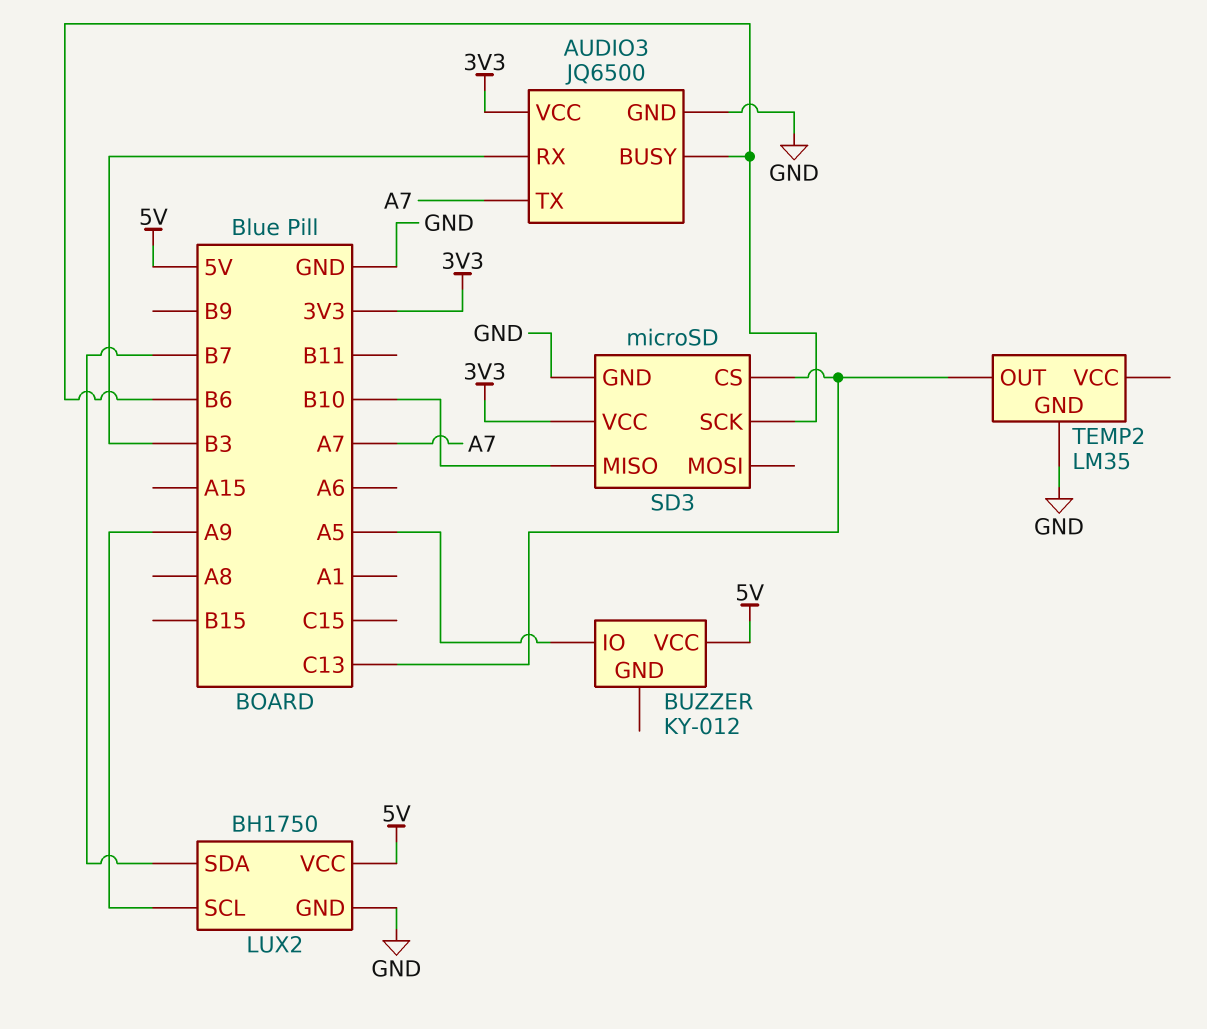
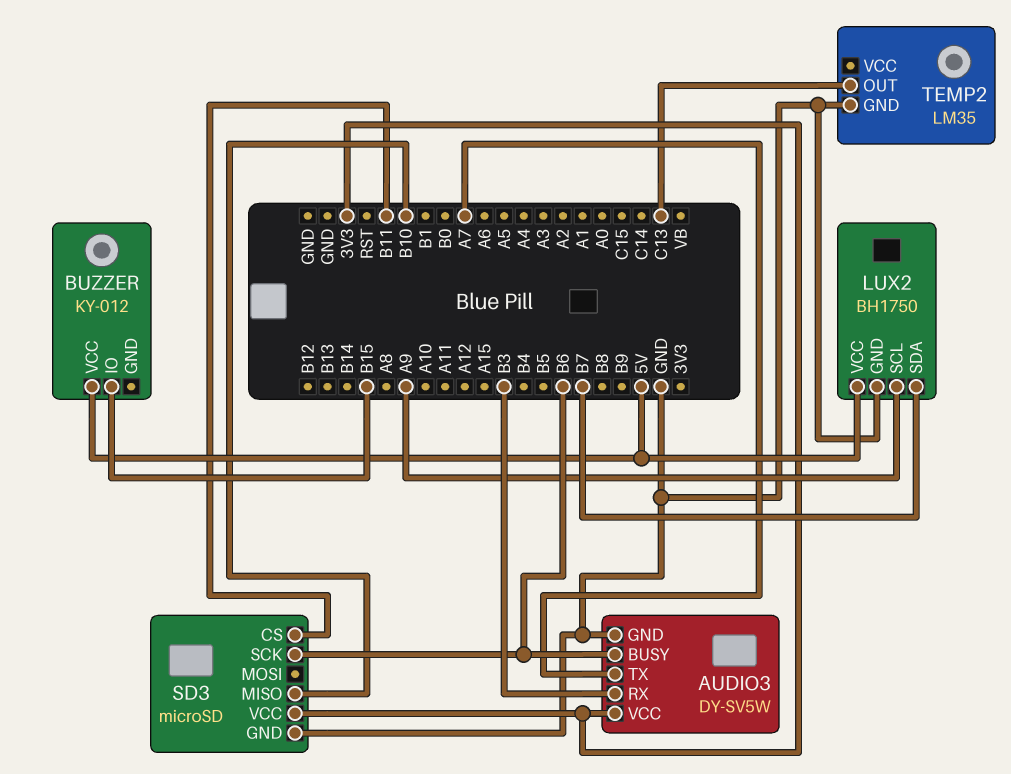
AUDIO3: JQ6500 -> DY-SV5W
BUZZER pin IO: A5 -> B15
SD3 pin CS: C13 -> B11

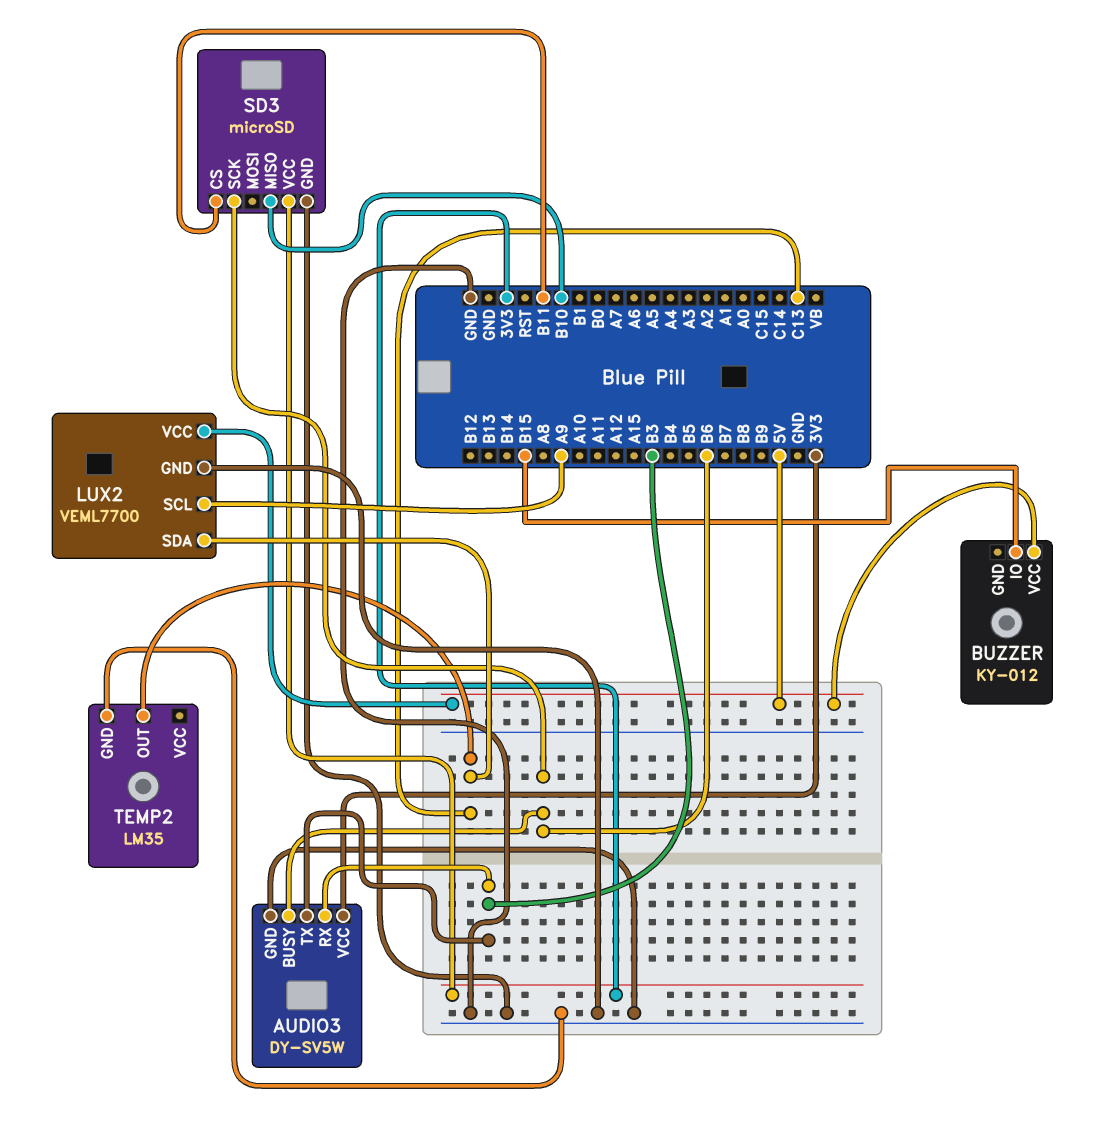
AUDIO3 pin TX: A7 -> B3
LUX2: BH1750 -> VEML7700
LUX2 pin SDA: B7 -> C13

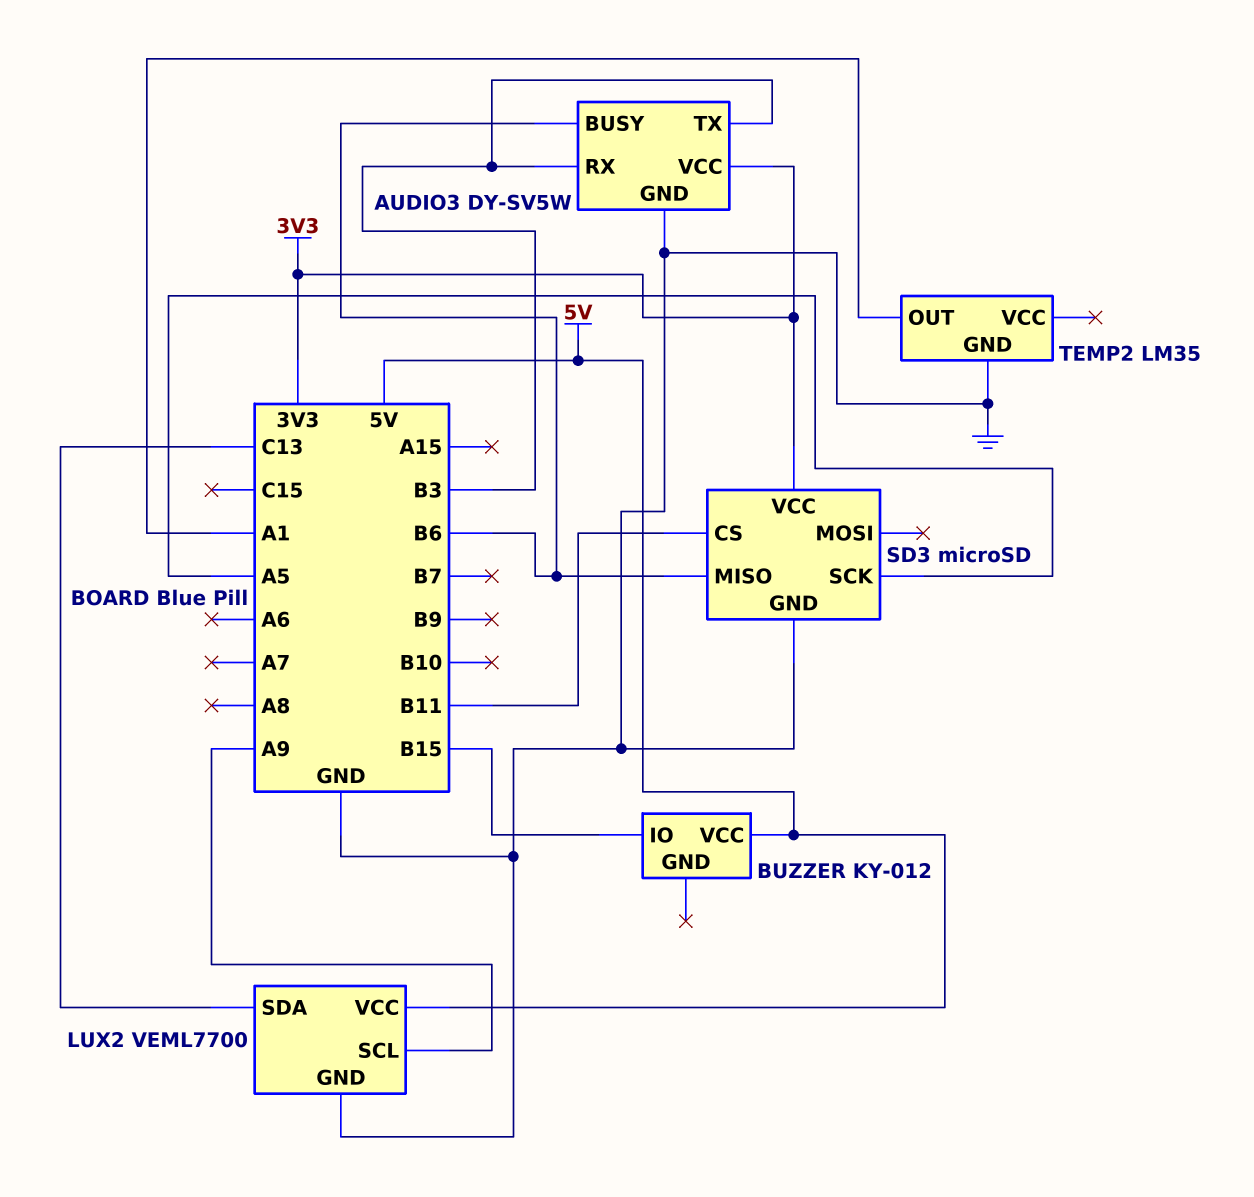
SD3 pin MISO: B10 -> B6
SD3 pin SCK: B6 -> A5
TEMP2 pin OUT: C13 -> A1

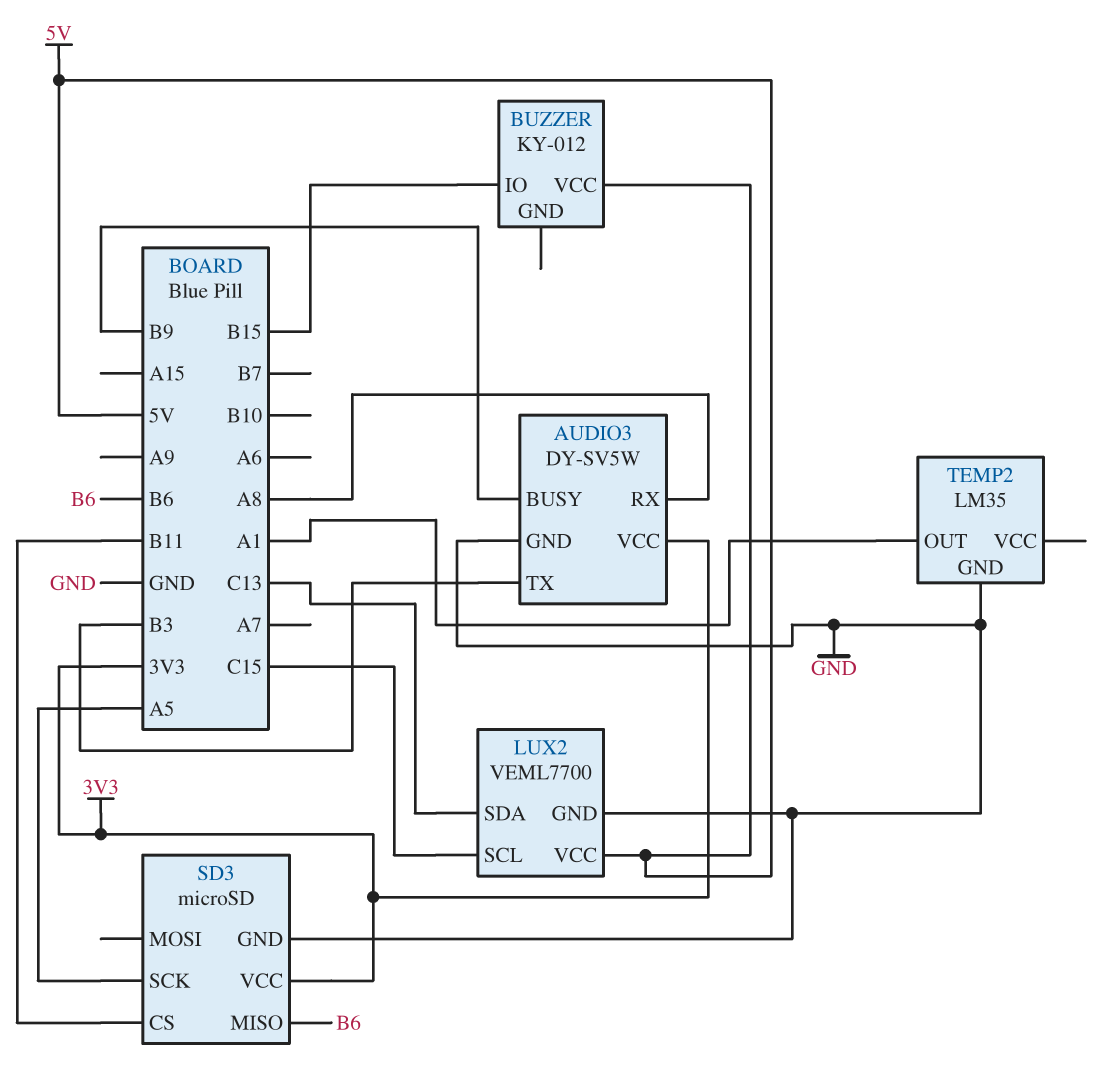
AUDIO3 pin BUSY: B6 -> B9
AUDIO3 pin RX: B3 -> A8
LUX2 pin SCL: A9 -> C15

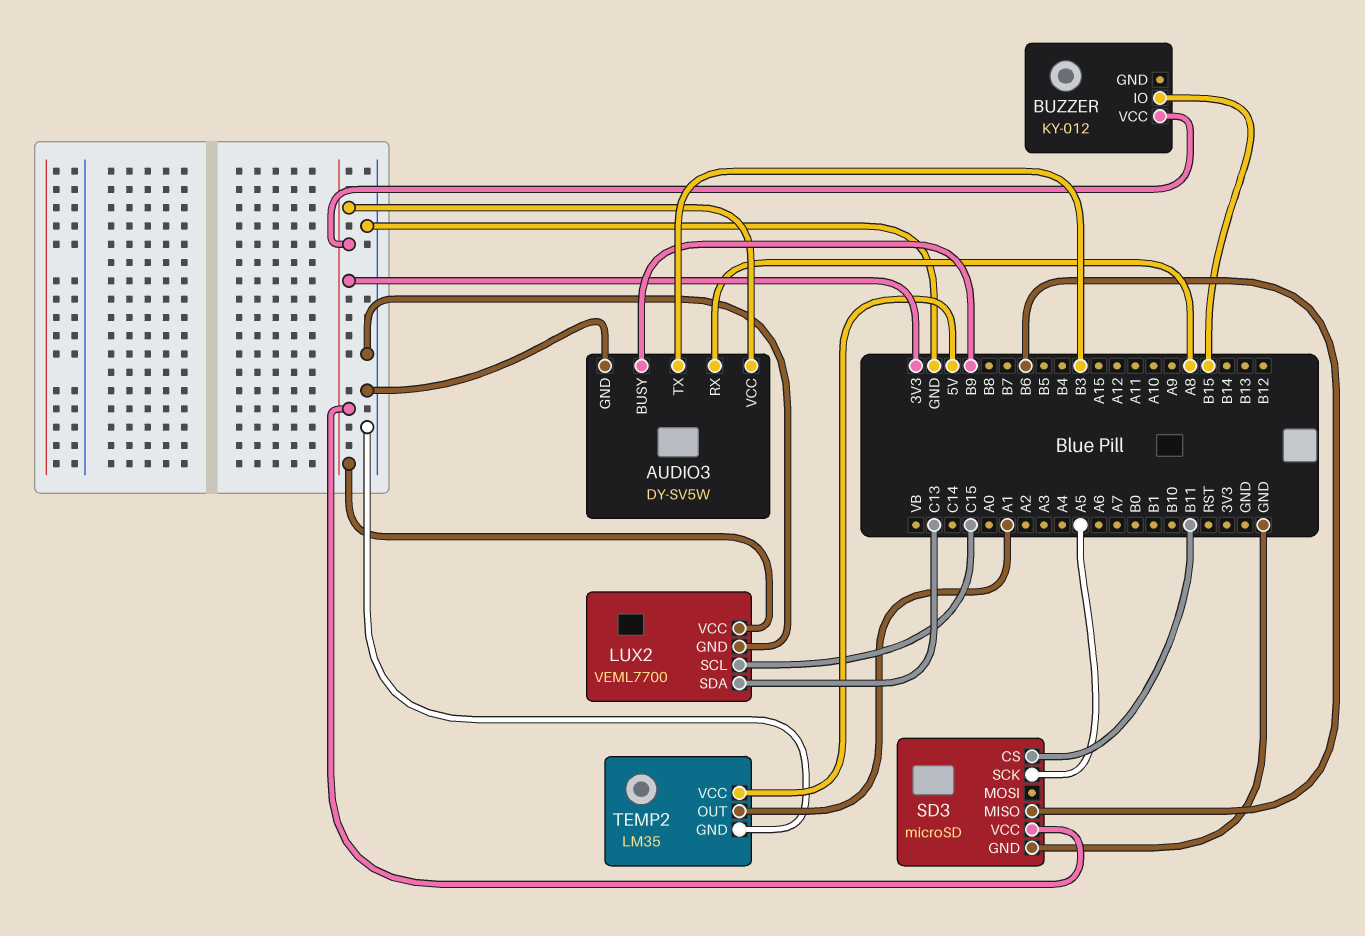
BUZZER pin VCC: 5V -> 3V3
LUX2 pin VCC: 5V -> 3V3
TEMP2 pin VCC: none -> 5V

